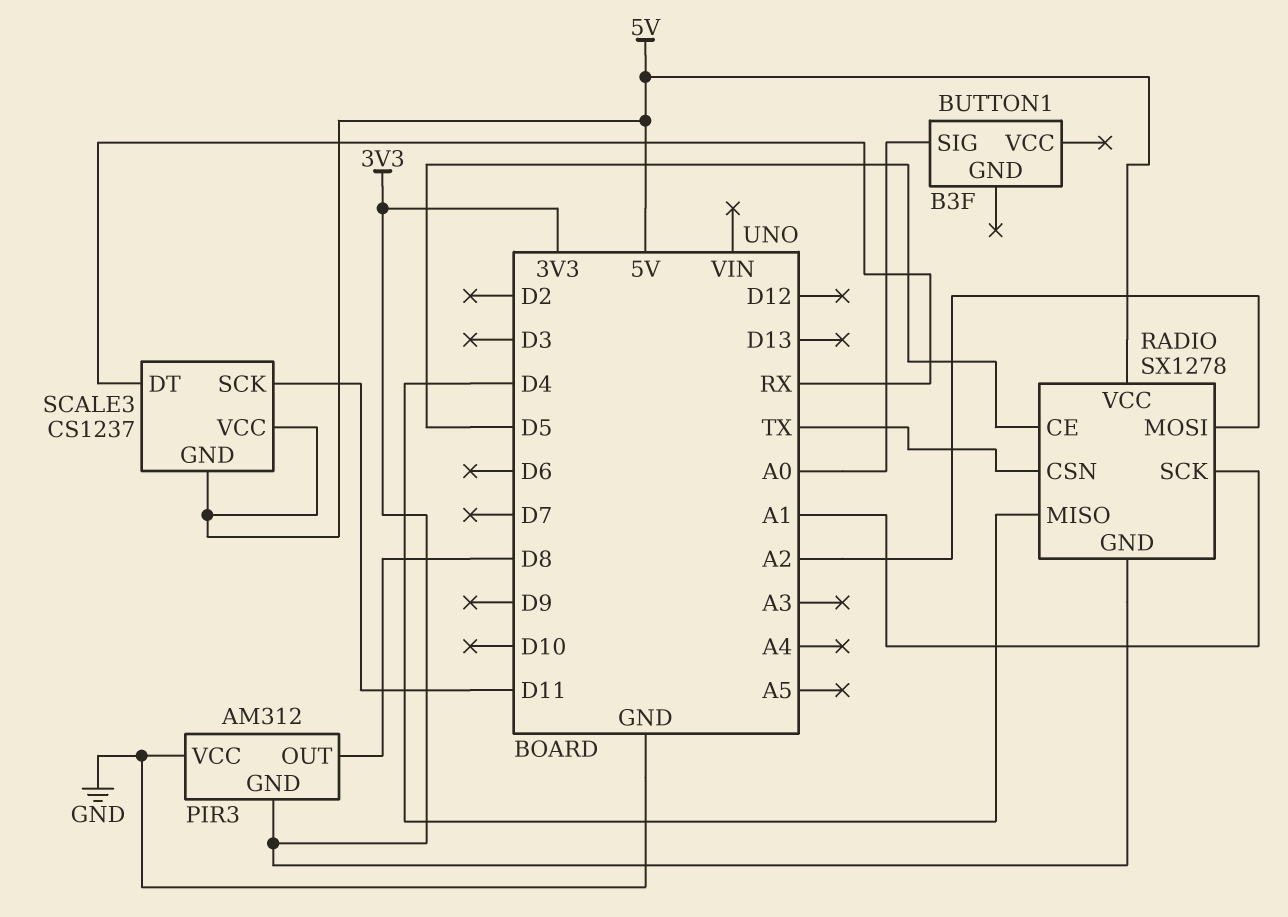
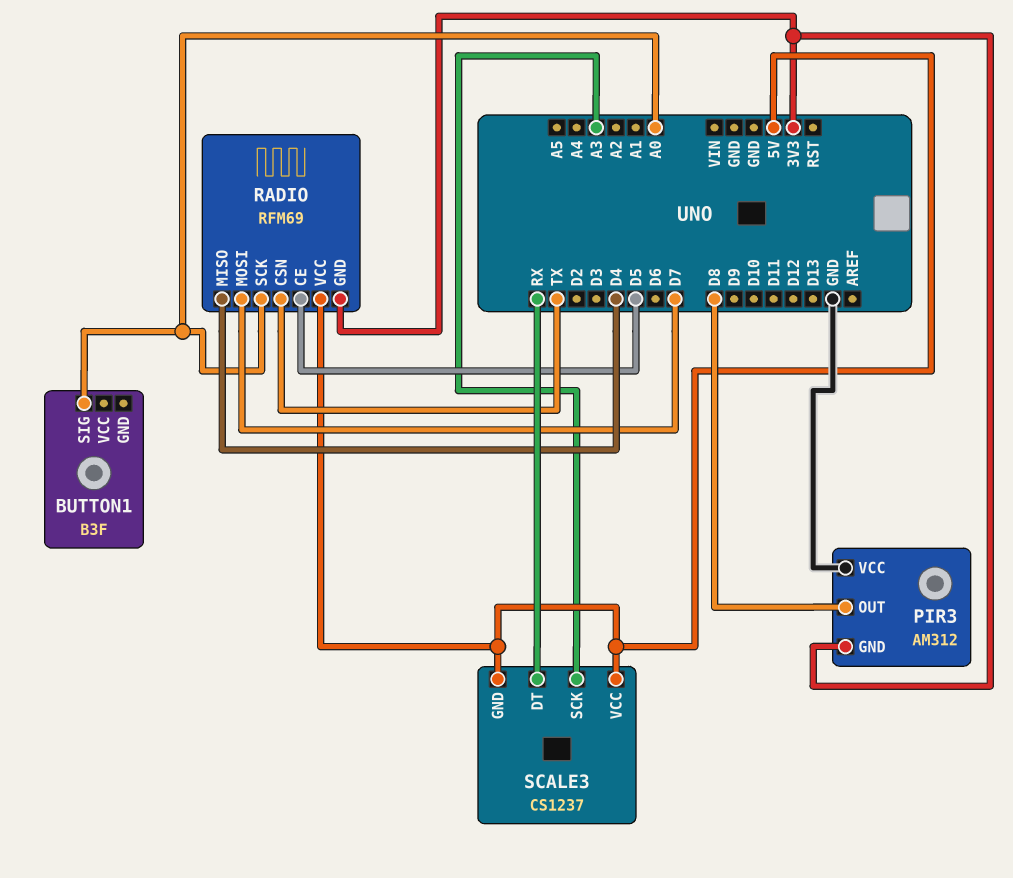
RADIO: SX1278 -> RFM69
RADIO pin MOSI: A2 -> D7
RADIO pin SCK: A1 -> A0
SCALE3 pin SCK: D11 -> A3

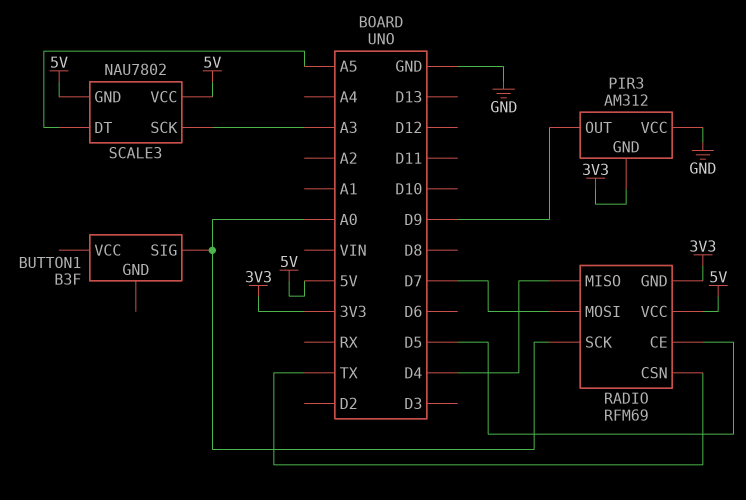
PIR3 pin OUT: D8 -> D9
SCALE3: CS1237 -> NAU7802
SCALE3 pin DT: RX -> A5

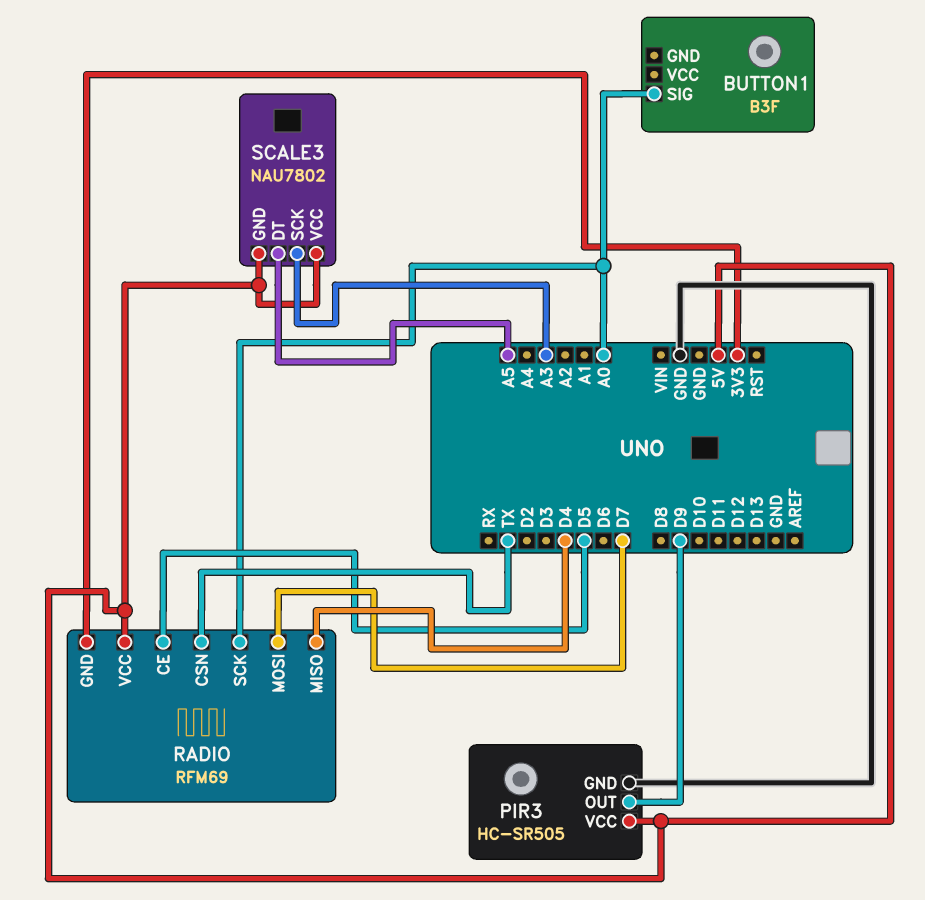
PIR3: AM312 -> HC-SR505
PIR3 pin GND: 3V3 -> GND
PIR3 pin VCC: GND -> 5V

